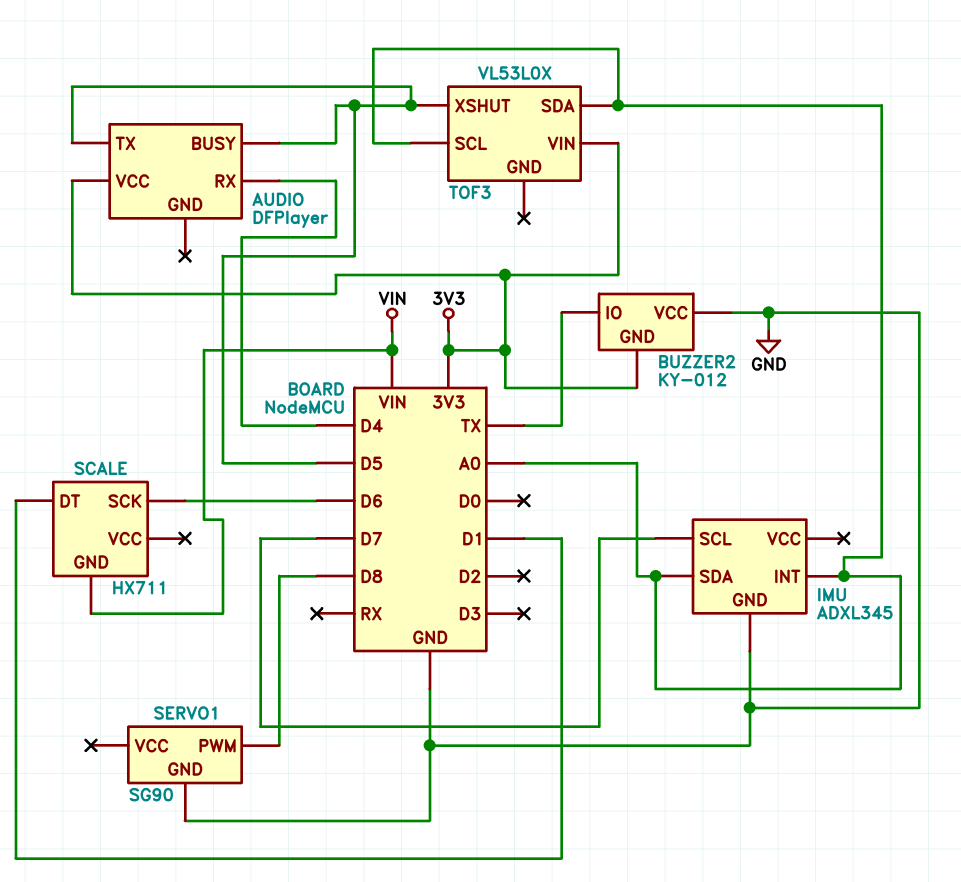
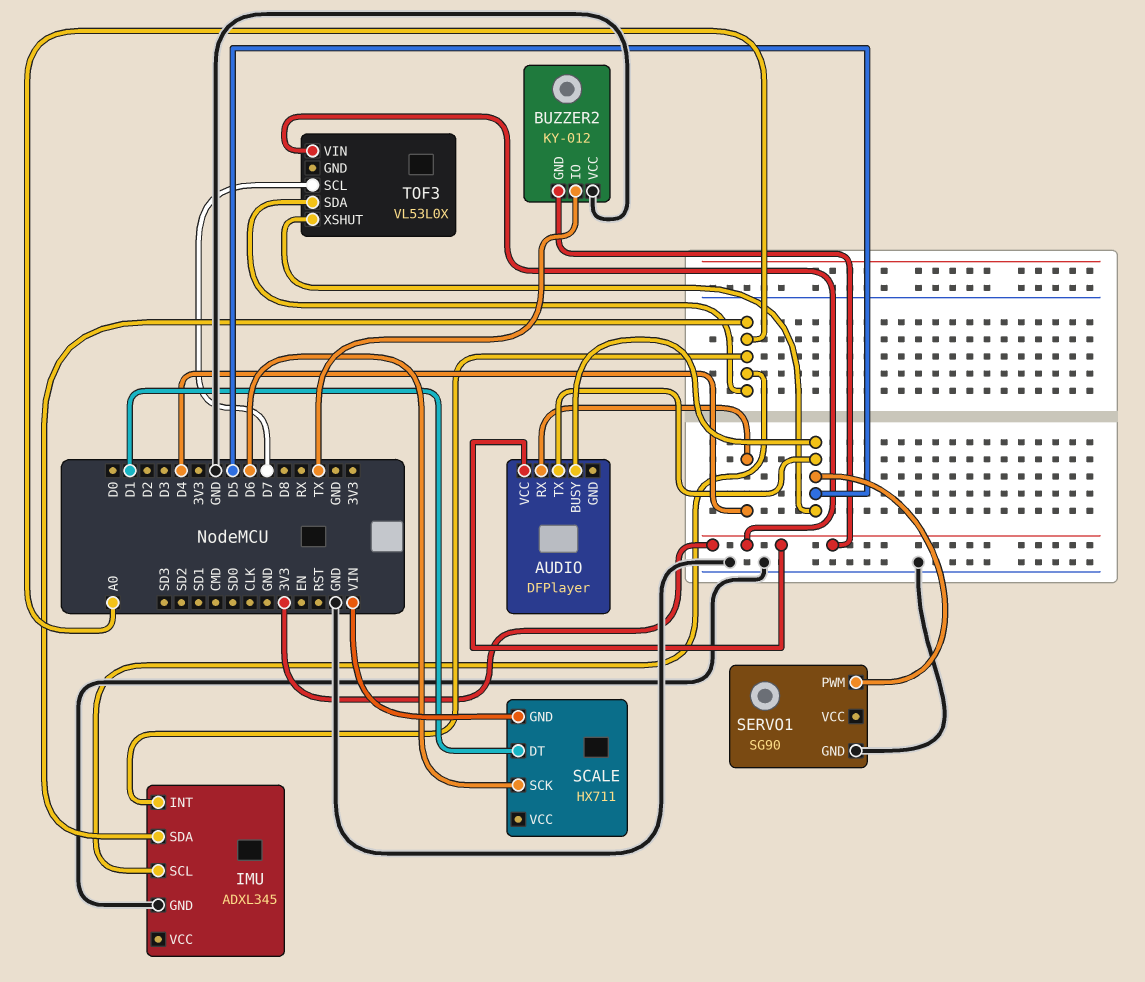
IMU pin SCL: D7 -> A0
SERVO1 pin PWM: D8 -> D5
TOF3 pin SCL: A0 -> D7

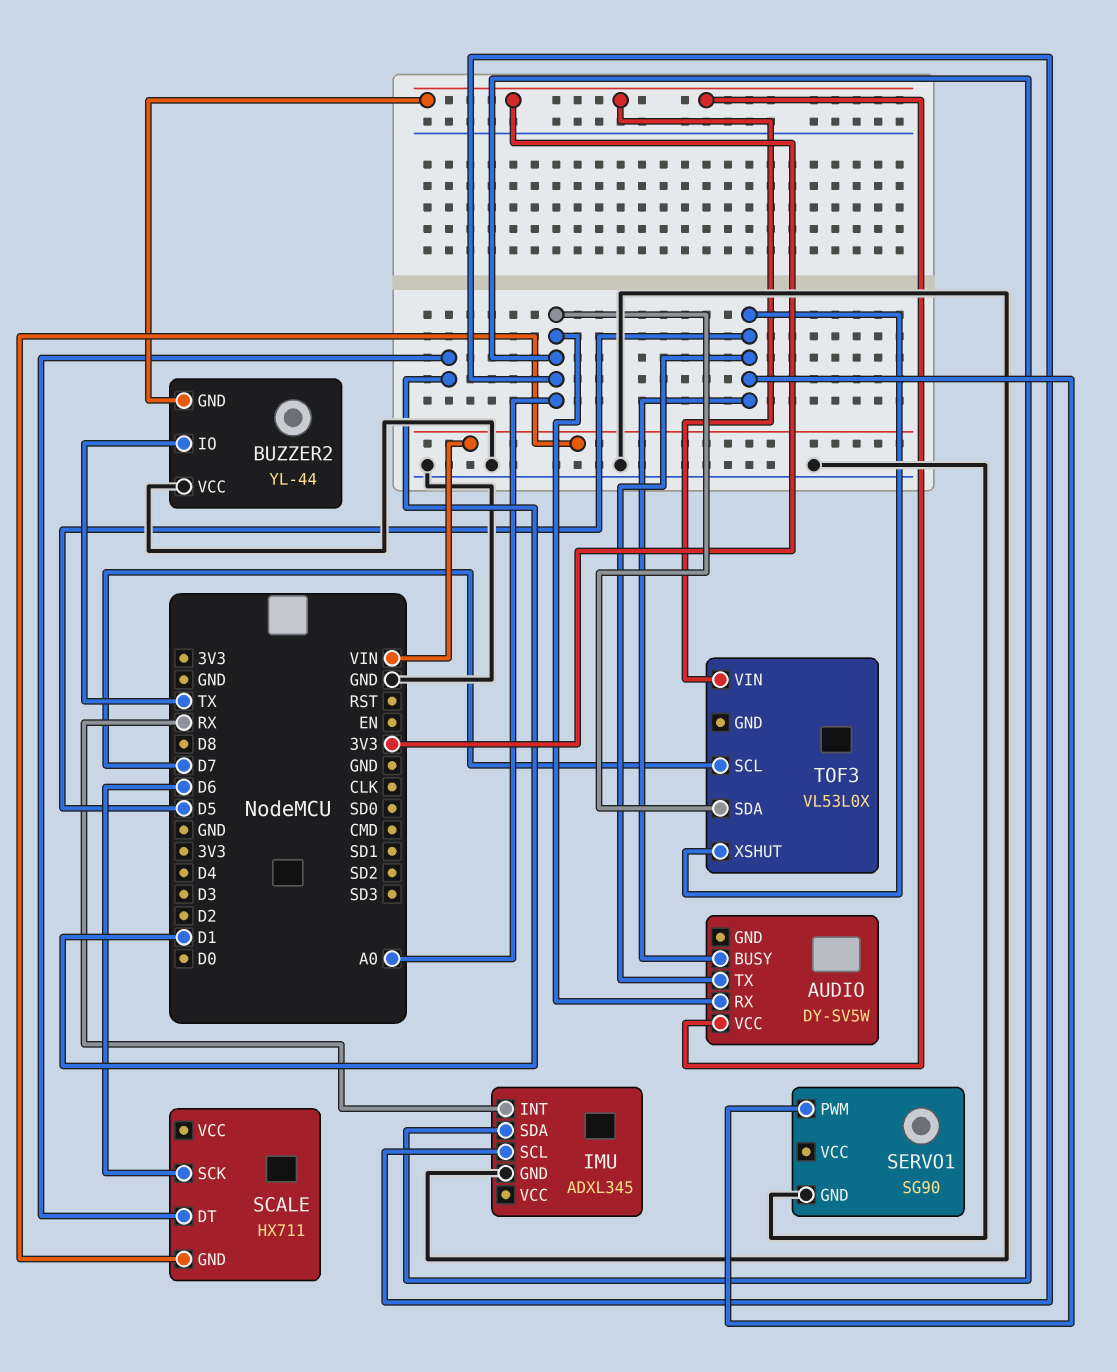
AUDIO: DFPlayer -> DY-SV5W
AUDIO pin RX: D4 -> A0
BUZZER2: KY-012 -> YL-44
IMU pin INT: A0 -> RX

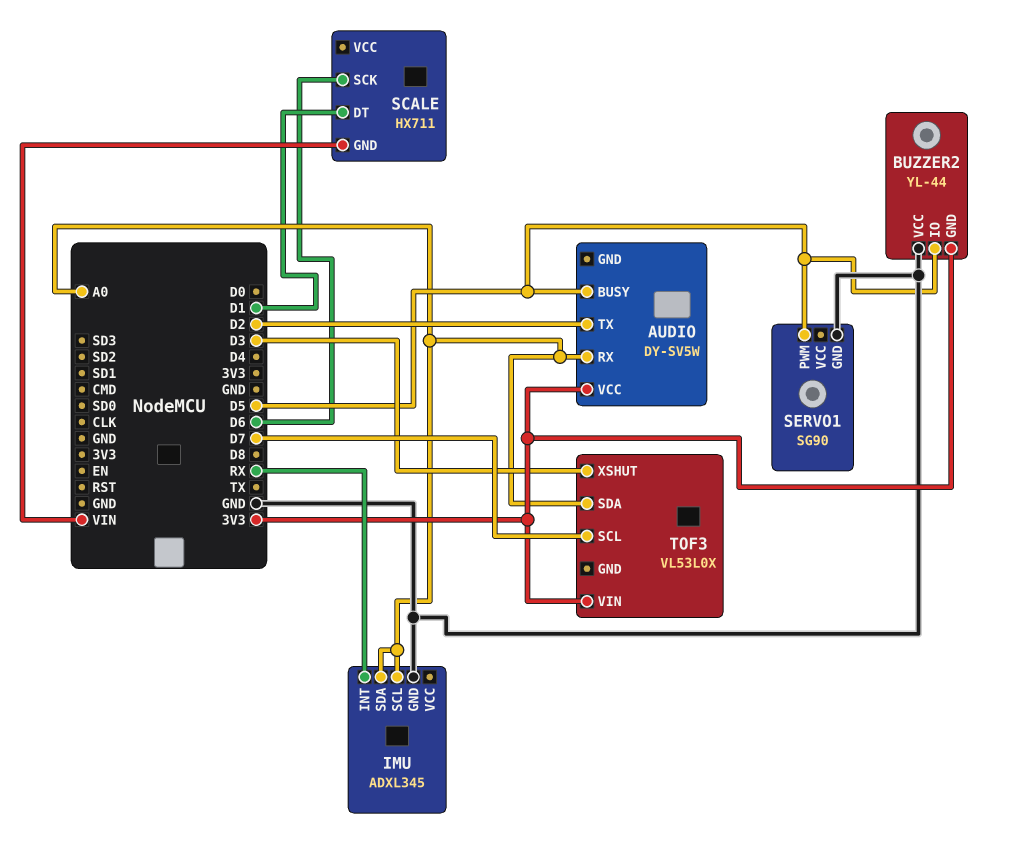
AUDIO pin TX: D5 -> D2
BUZZER2 pin IO: TX -> D5
TOF3 pin XSHUT: D5 -> D3

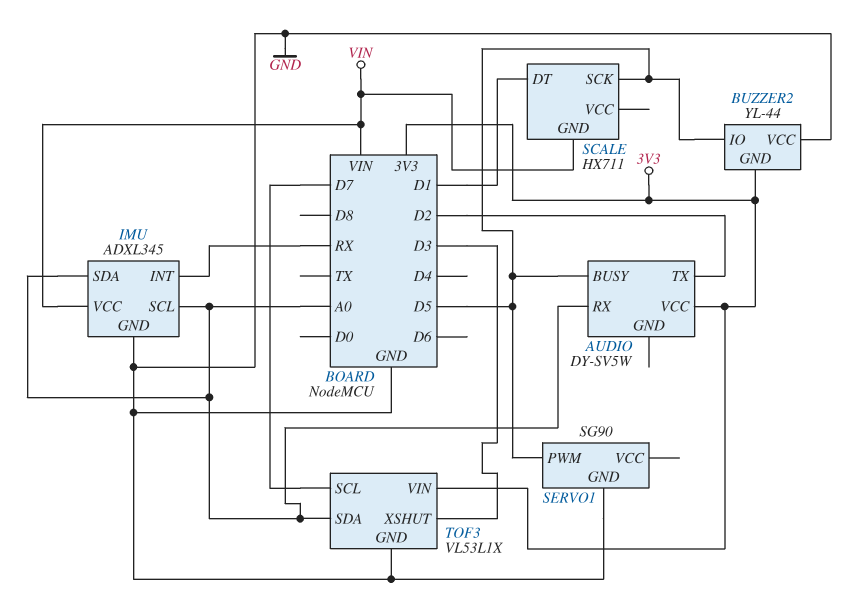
IMU pin VCC: none -> VIN
SCALE pin SCK: D6 -> D5
TOF3: VL53L0X -> VL53L1X
TOF3 pin GND: none -> GND

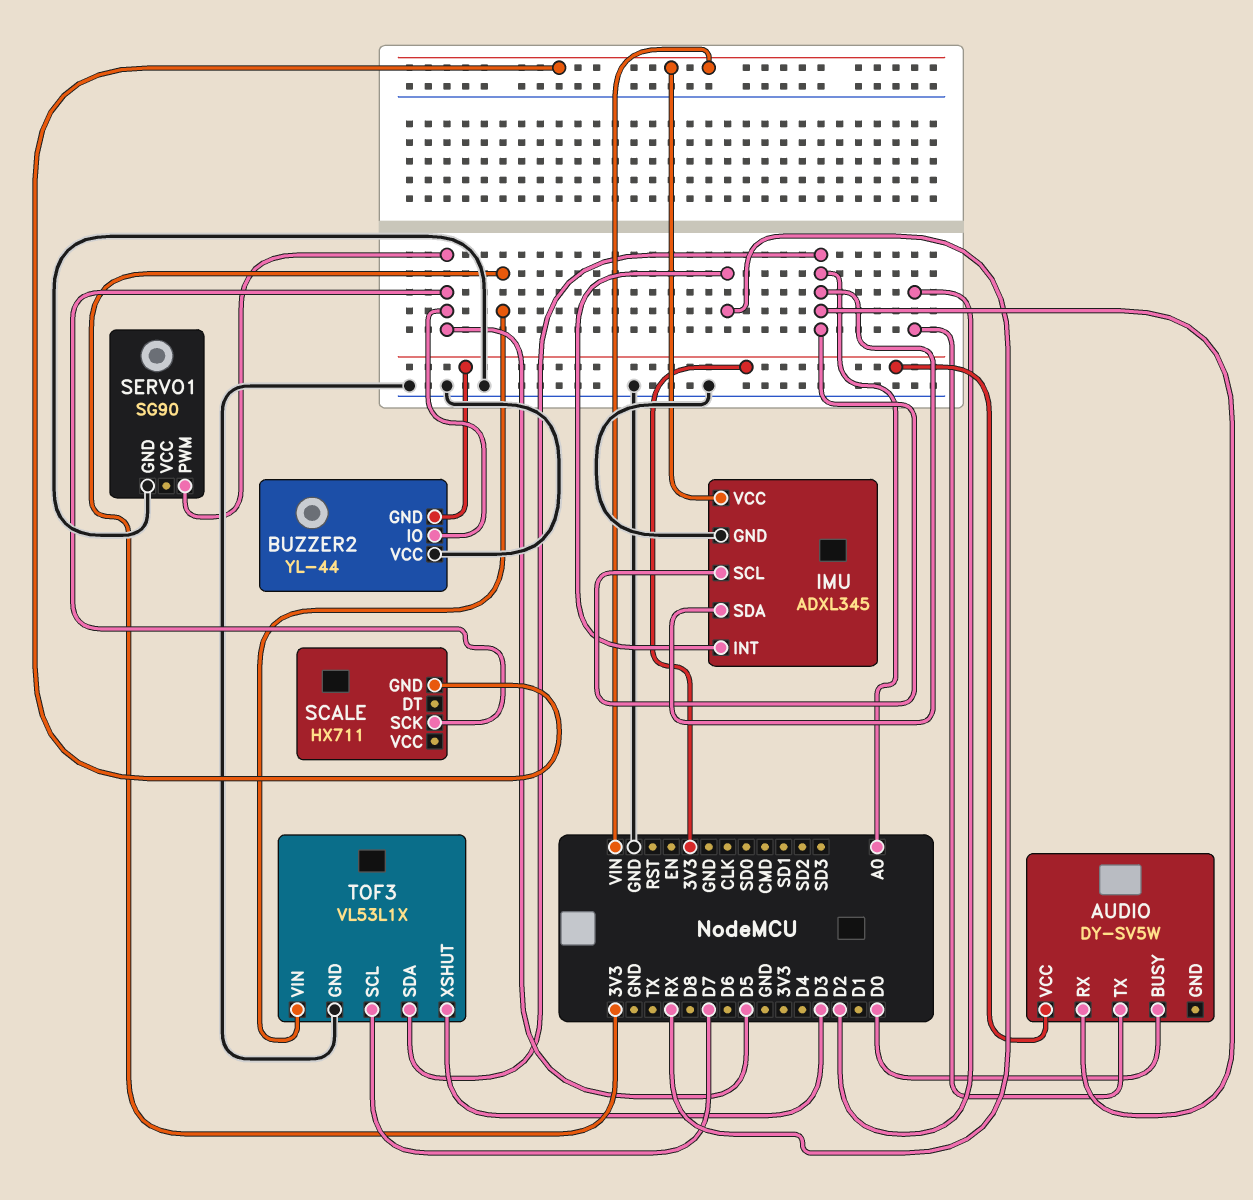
AUDIO pin BUSY: D5 -> D0
SCALE pin DT: D1 -> none

